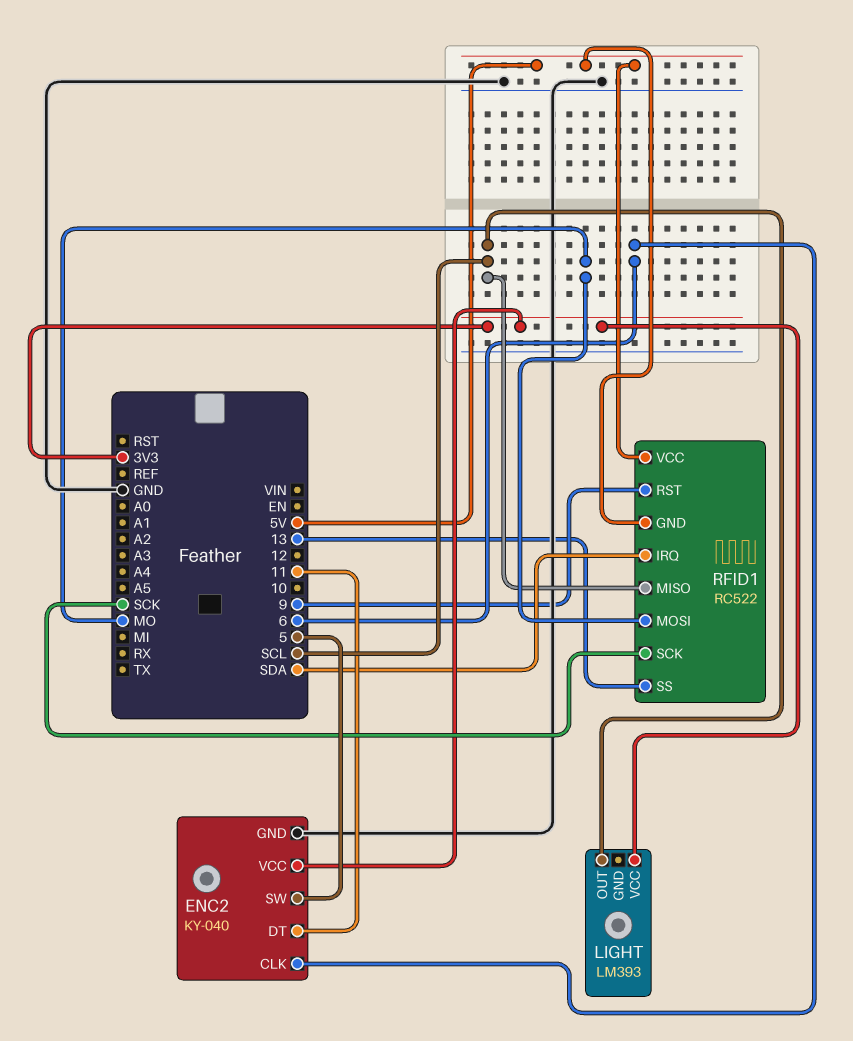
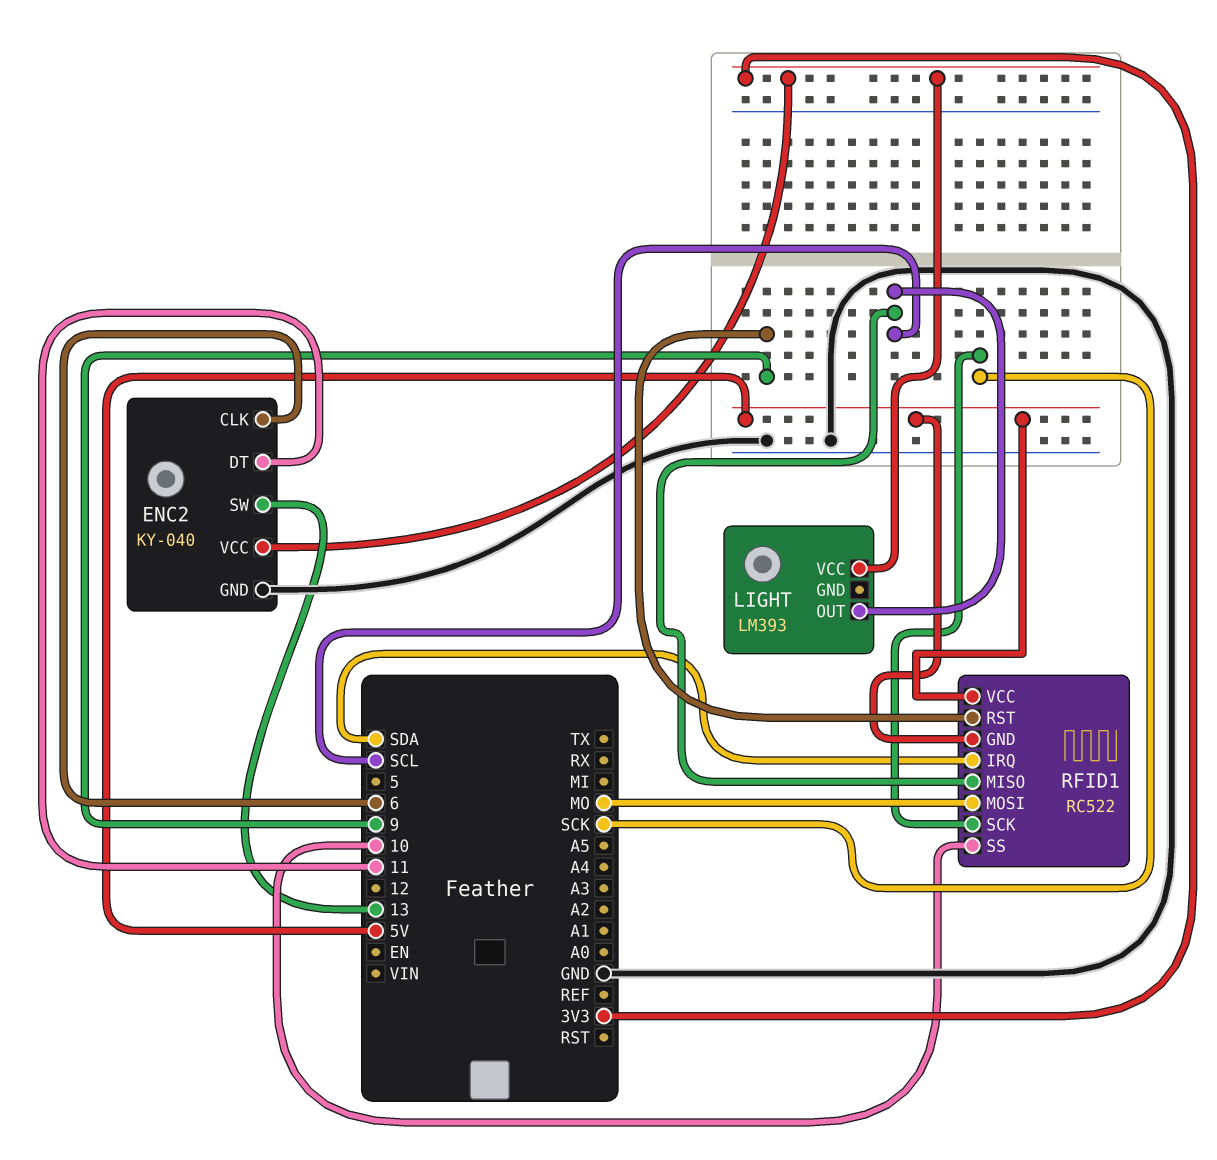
ENC2 pin SW: 5 -> 13
RFID1 pin SS: 13 -> 10

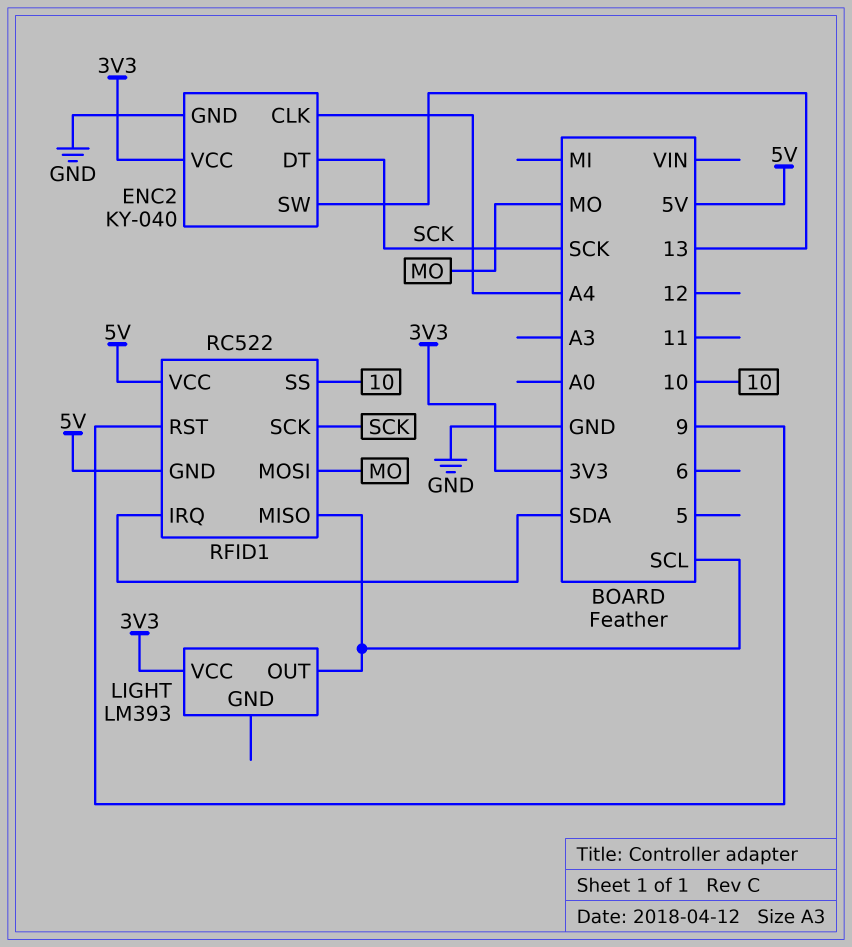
ENC2 pin CLK: 6 -> A4
ENC2 pin DT: 11 -> SCK

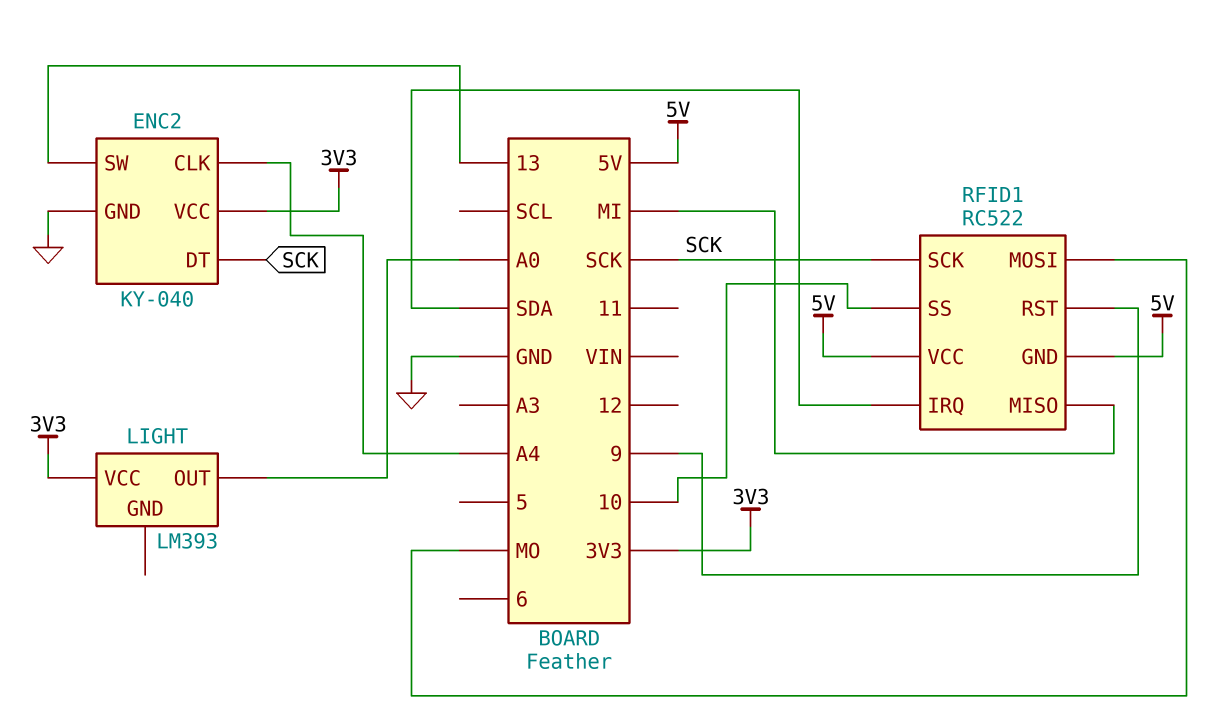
LIGHT pin OUT: SCL -> A0
RFID1 pin MISO: SCL -> MI

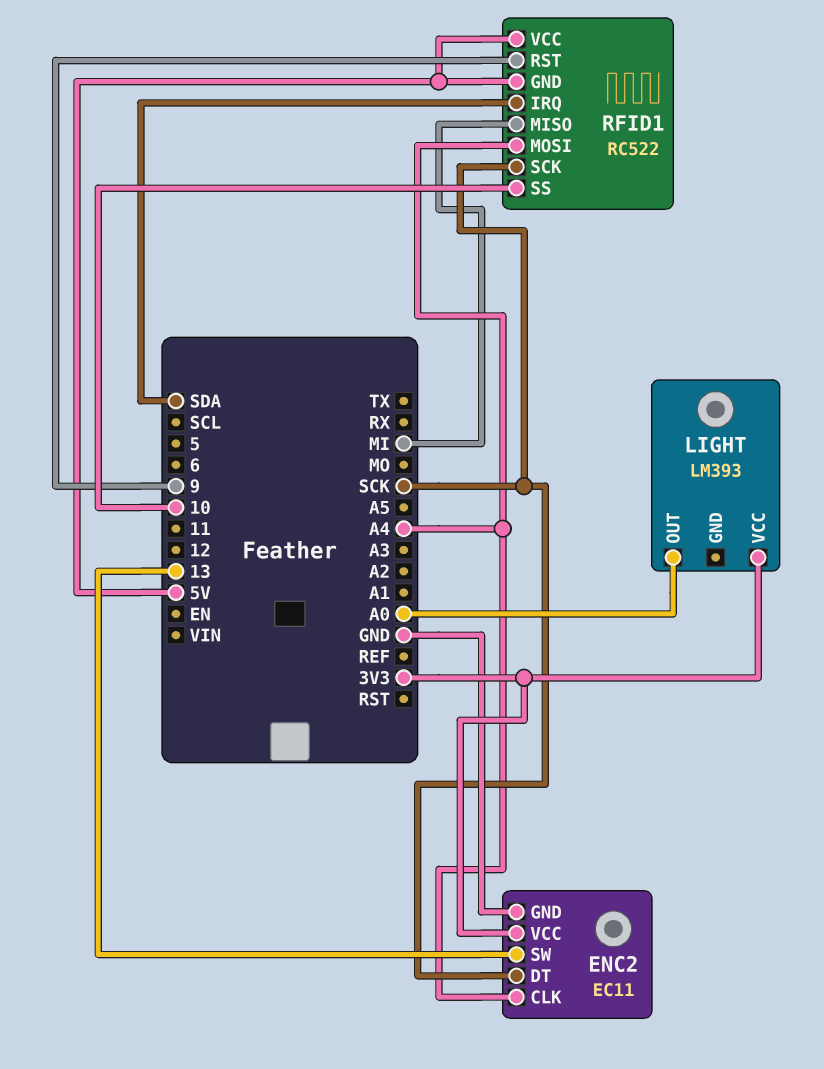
ENC2: KY-040 -> EC11
RFID1 pin MOSI: MO -> A4

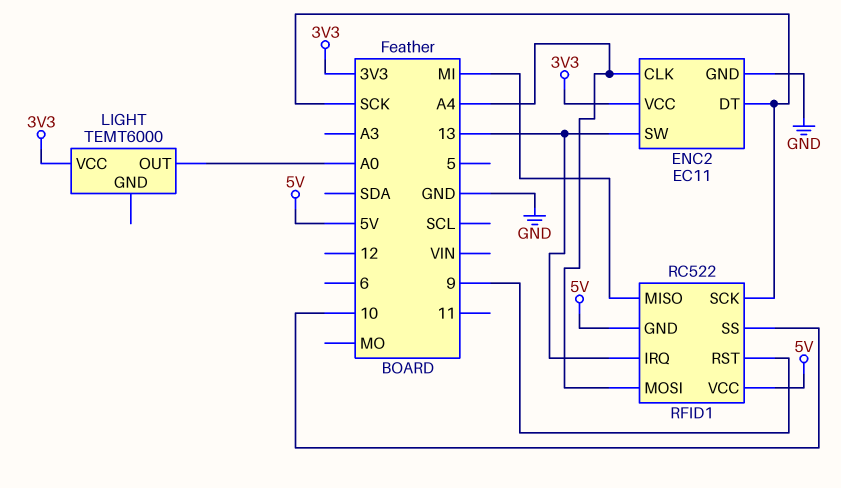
LIGHT: LM393 -> TEMT6000
RFID1 pin IRQ: SDA -> 13

